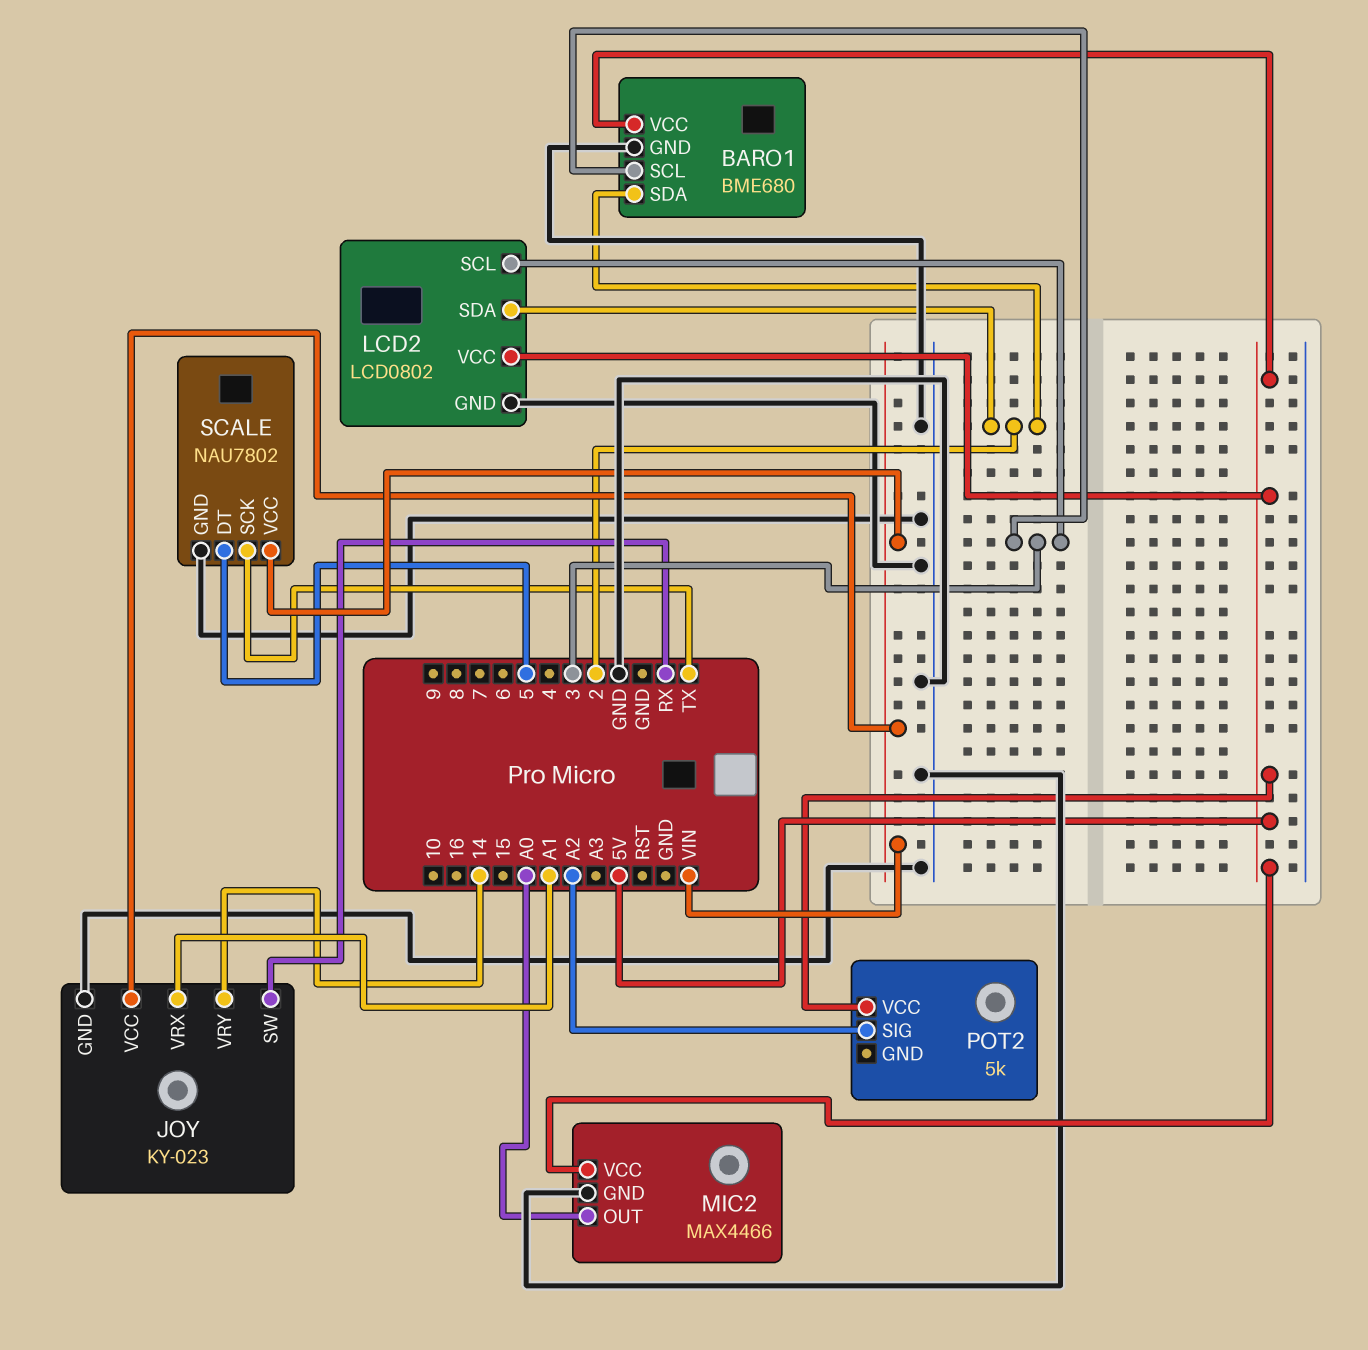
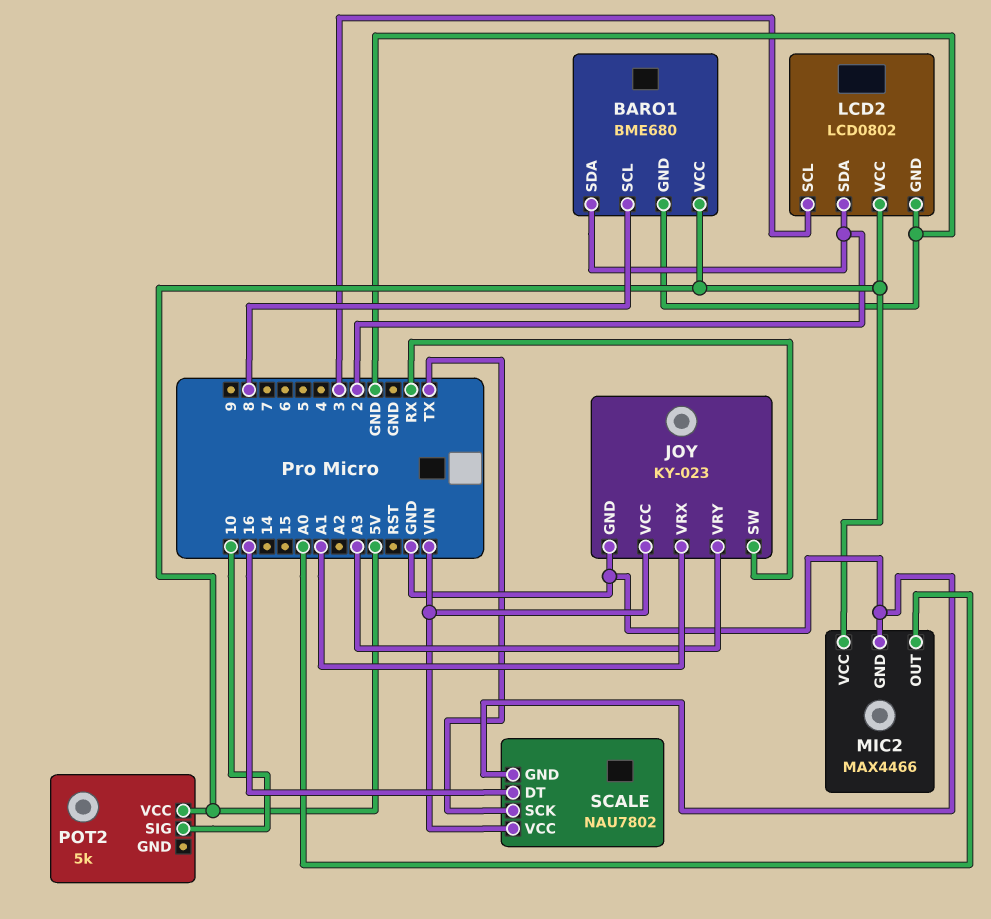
BARO1 pin SCL: 3 -> 8
JOY pin VRY: 14 -> A3
POT2 pin SIG: A2 -> 10
SCALE pin DT: 5 -> 16

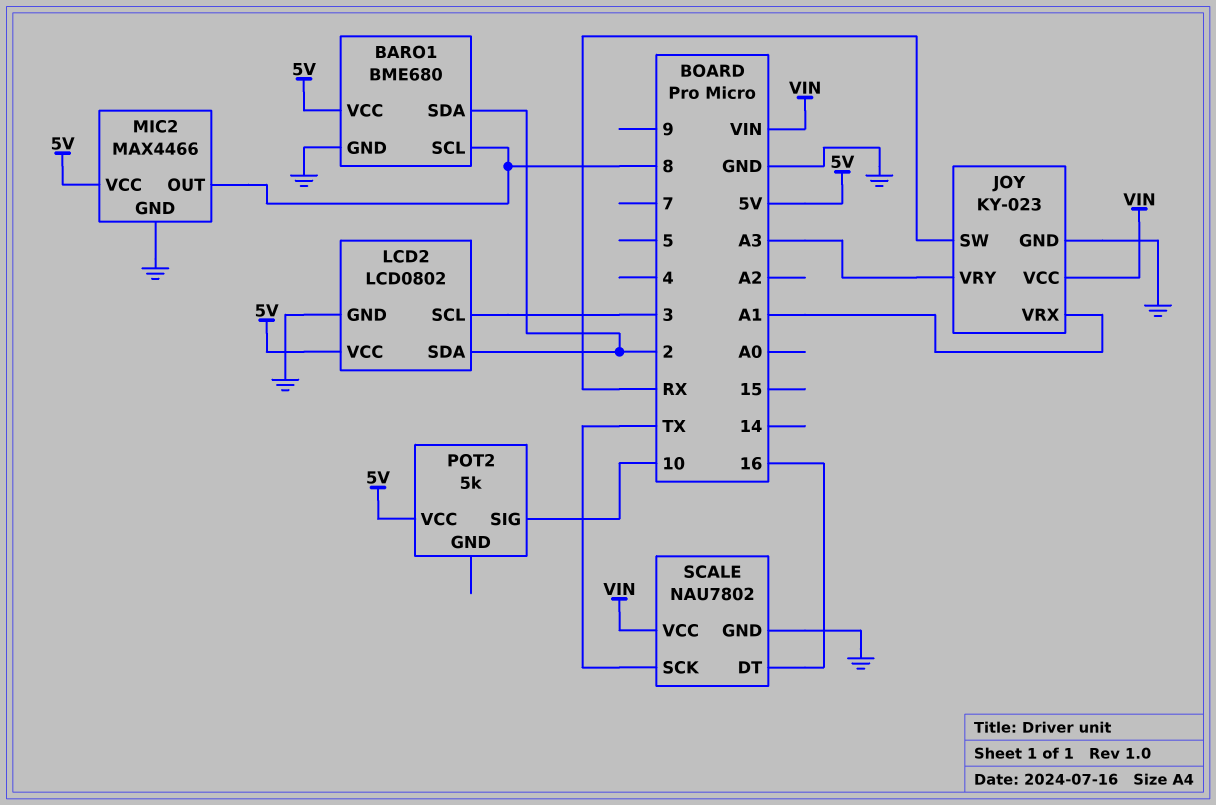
MIC2 pin OUT: A0 -> 8

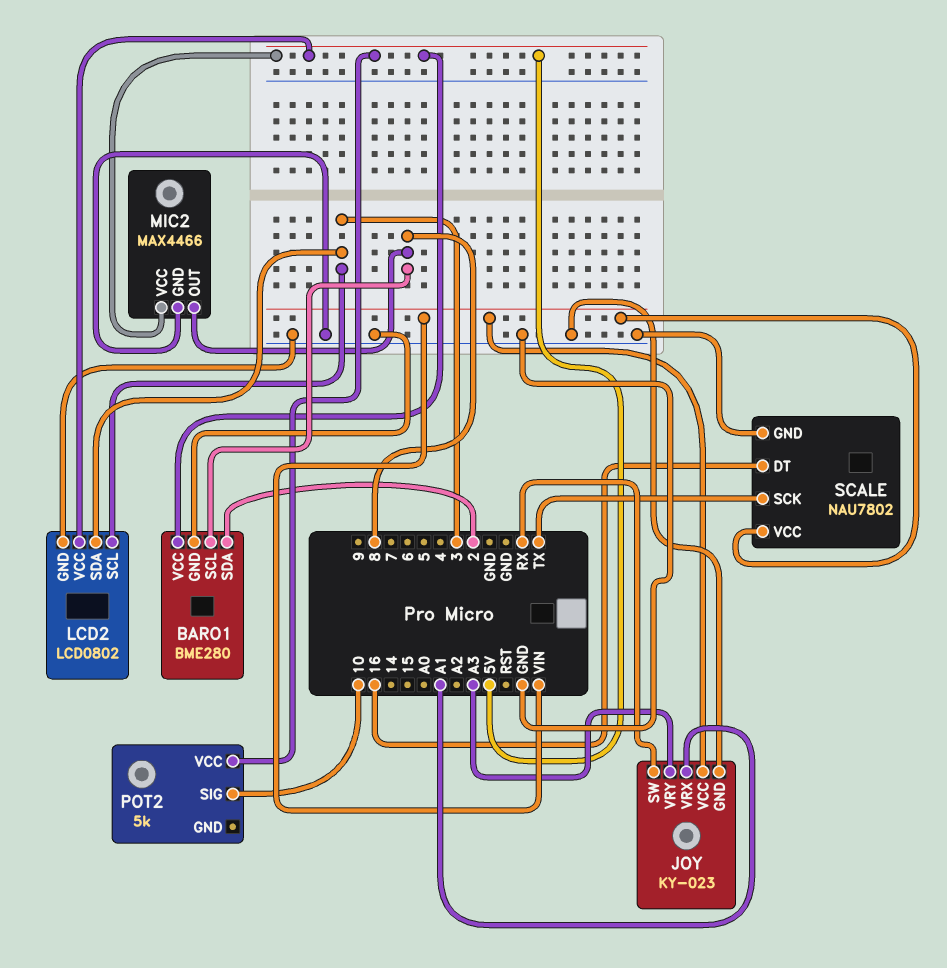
BARO1: BME680 -> BME280
LCD2 pin SDA: 2 -> 3

